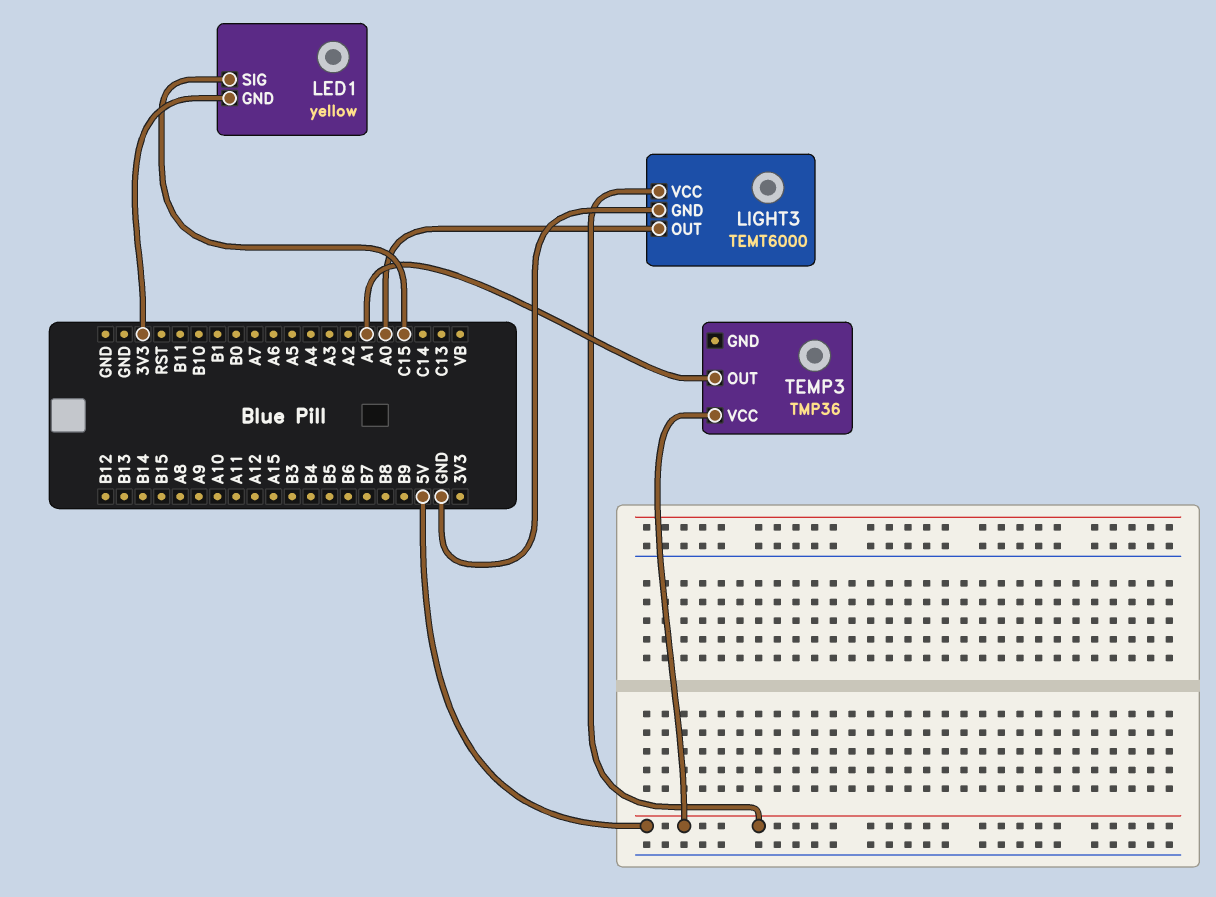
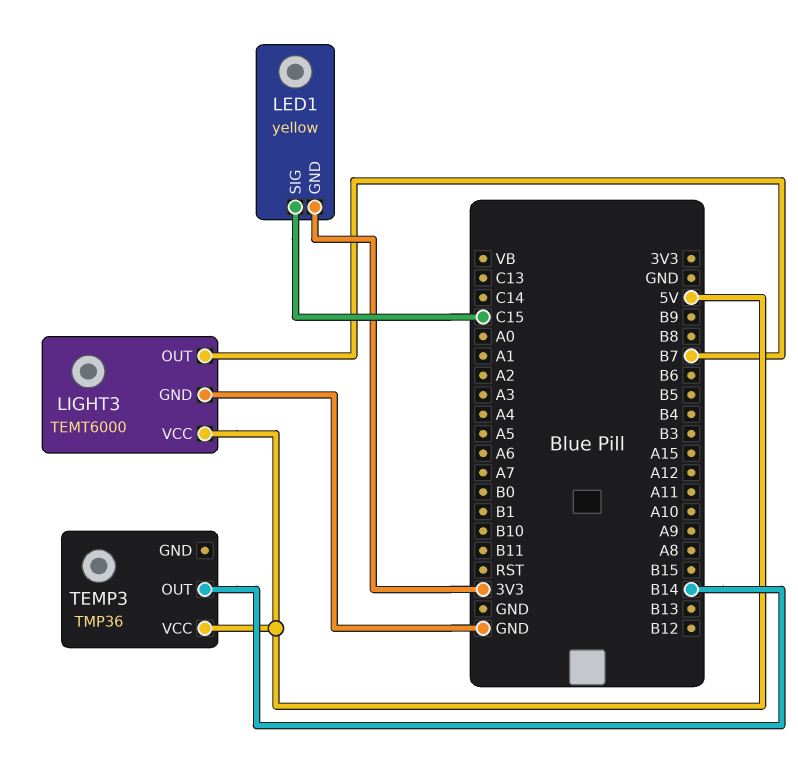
LIGHT3 pin OUT: A0 -> B7
TEMP3 pin OUT: A1 -> B14

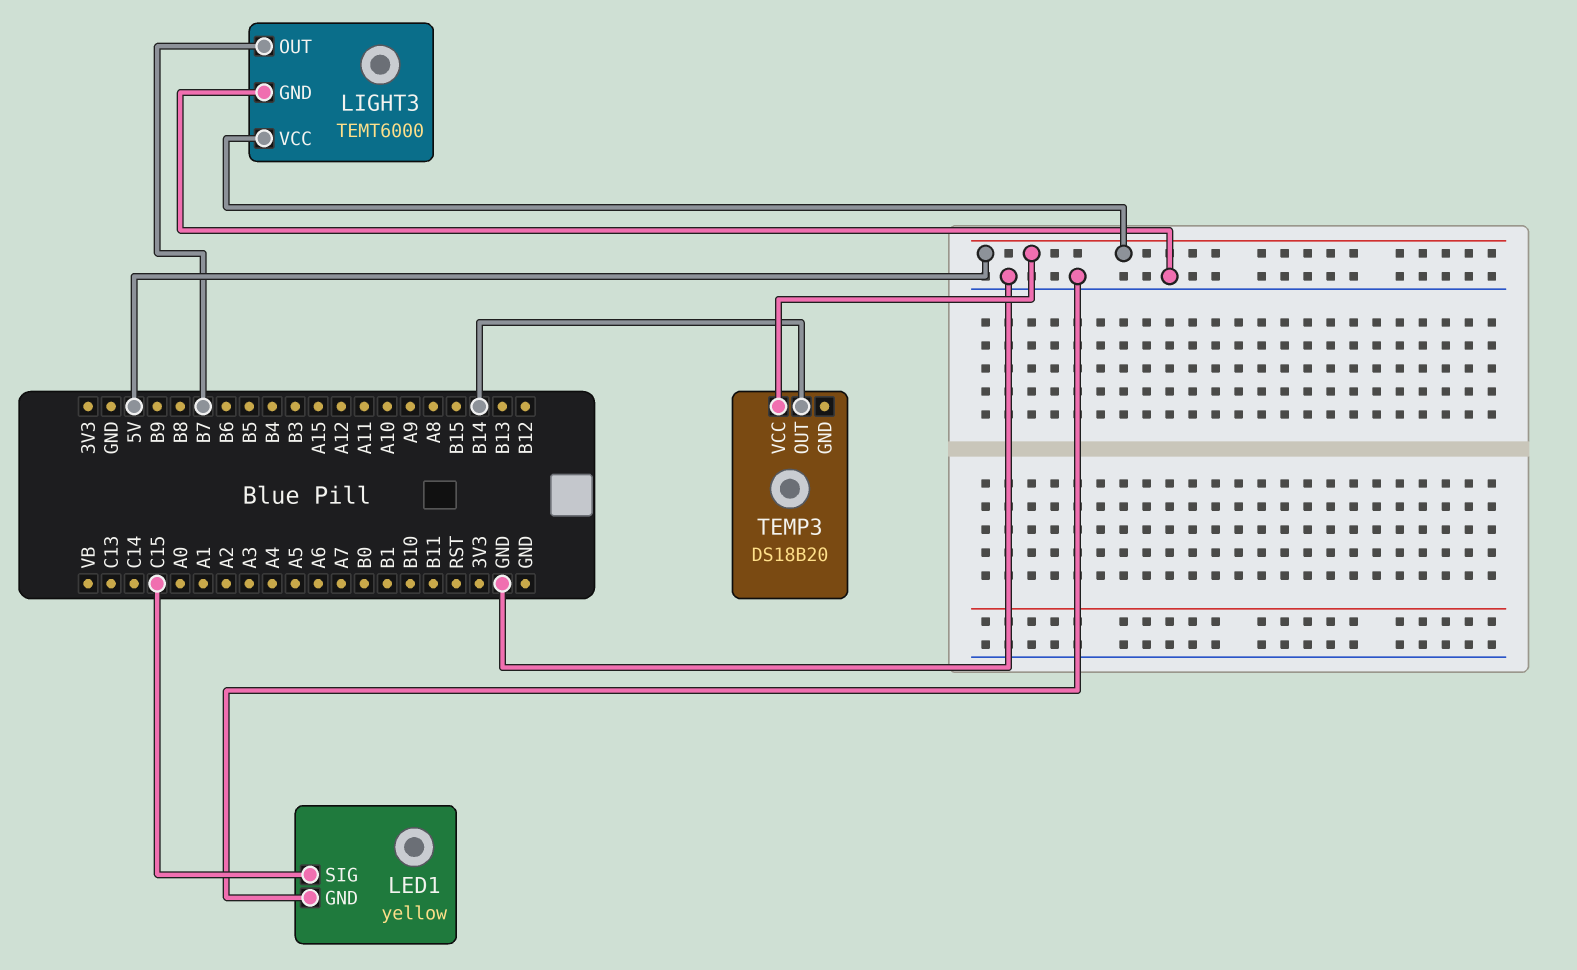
LED1 pin GND: 3V3 -> GND
TEMP3: TMP36 -> DS18B20

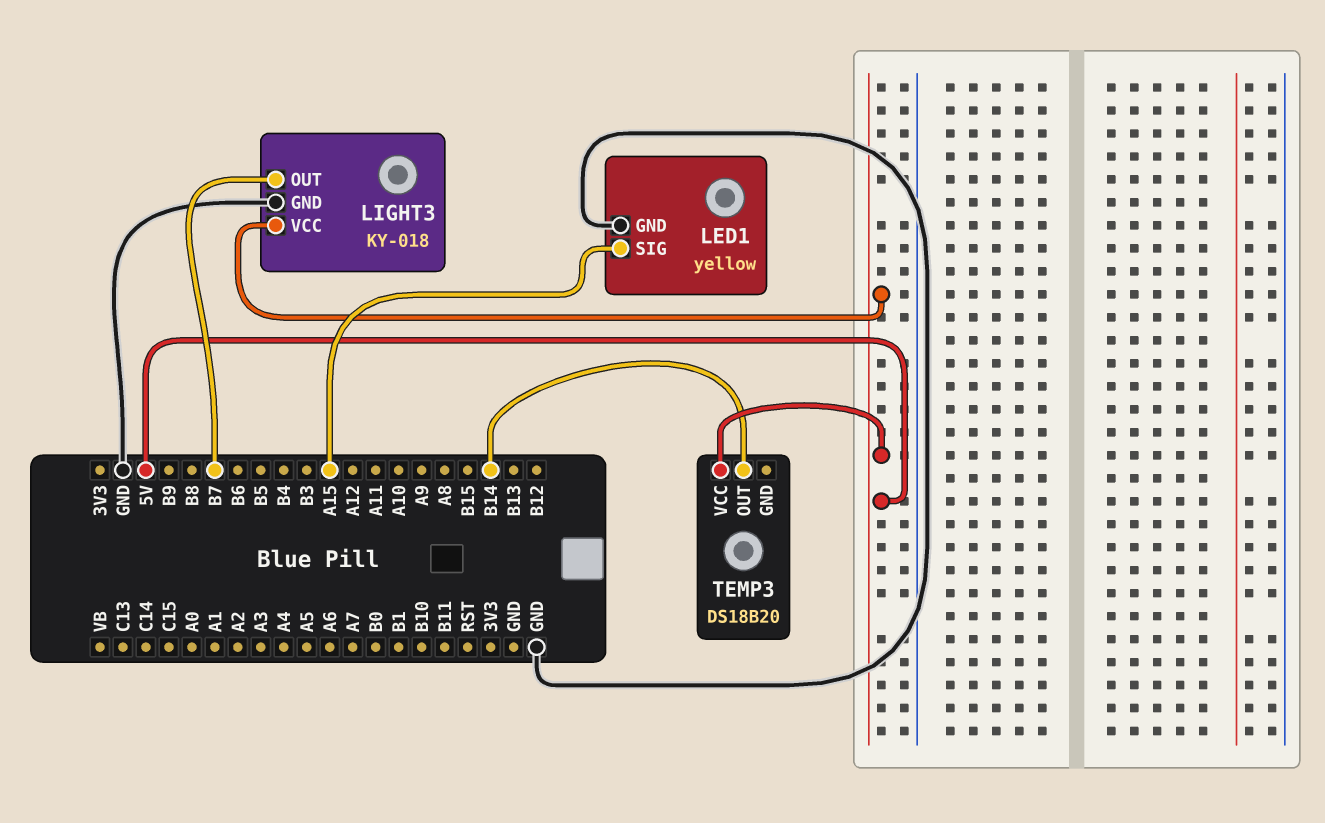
LED1 pin SIG: C15 -> A15
LIGHT3: TEMT6000 -> KY-018

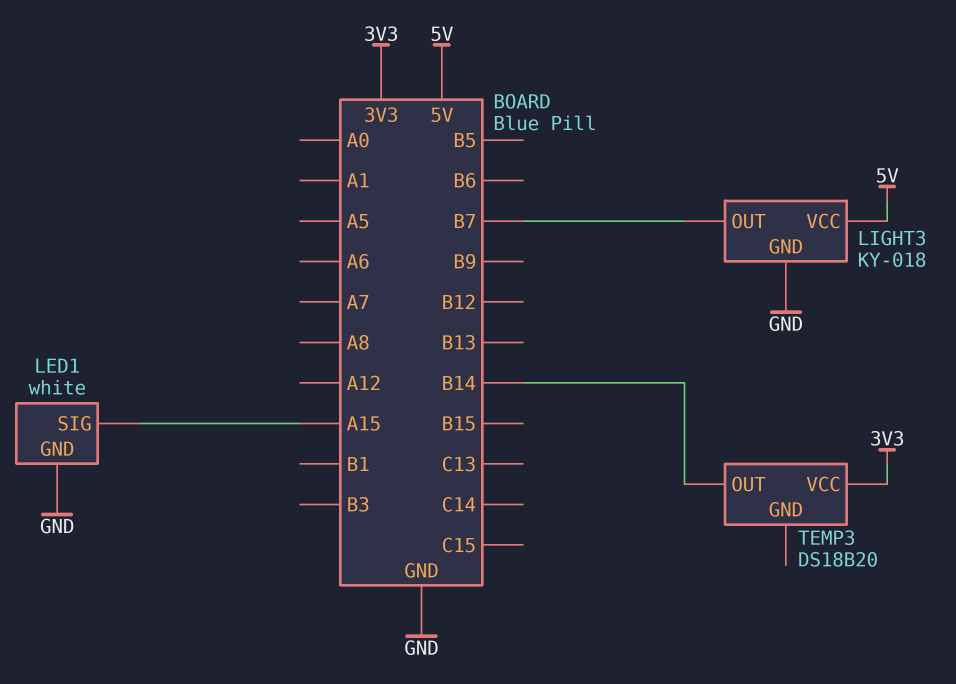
LED1: yellow -> white
TEMP3 pin VCC: 5V -> 3V3

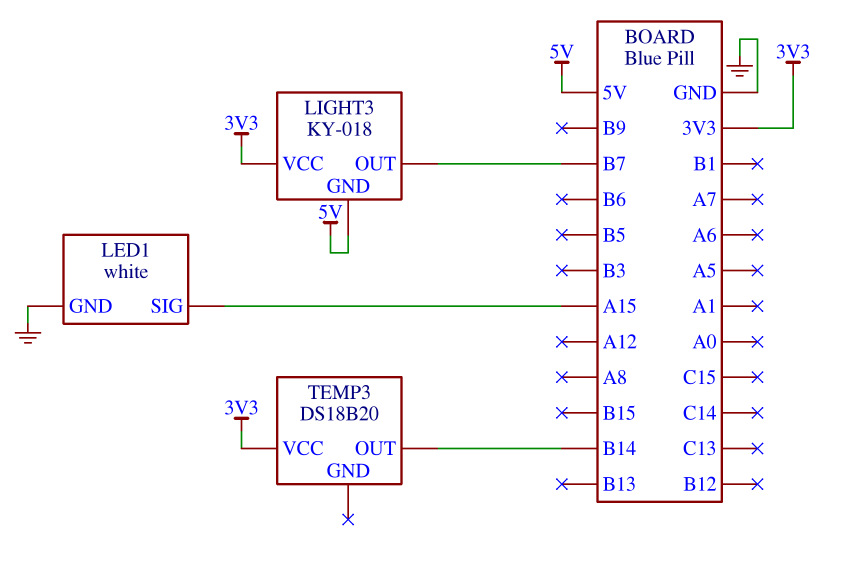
LIGHT3 pin GND: GND -> 5V
LIGHT3 pin VCC: 5V -> 3V3

